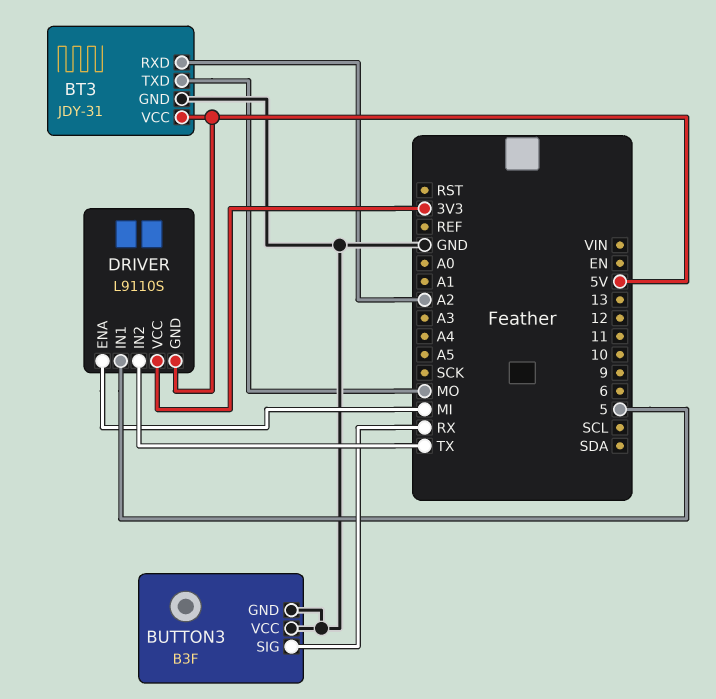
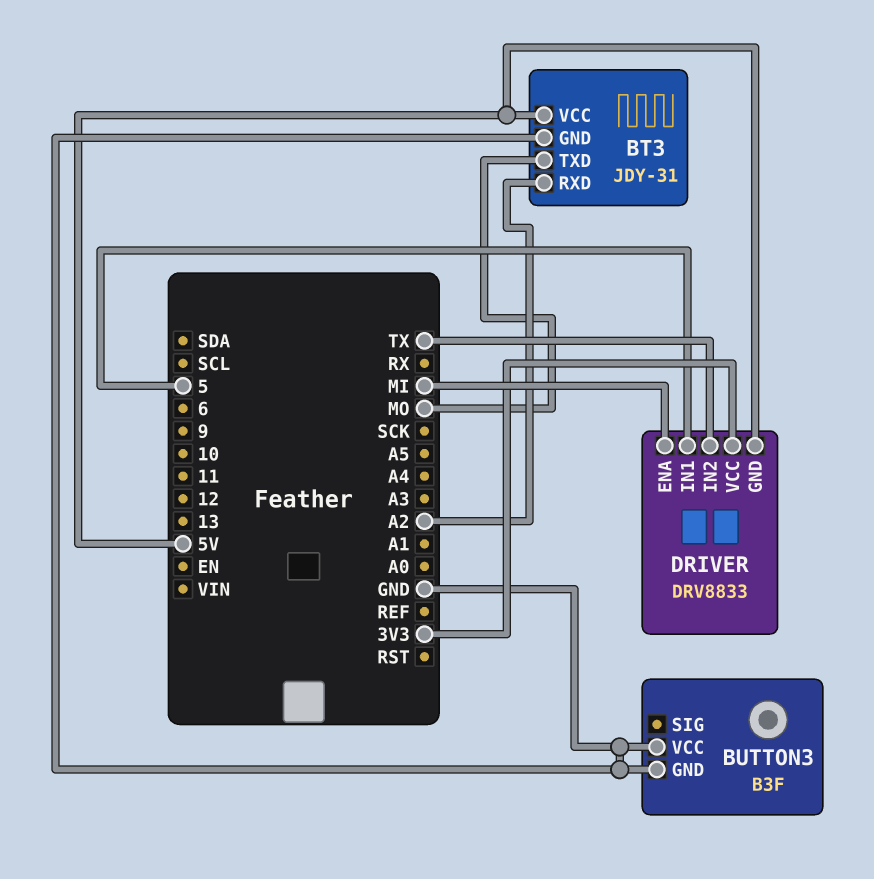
BUTTON3 pin SIG: RX -> none
DRIVER: L9110S -> DRV8833

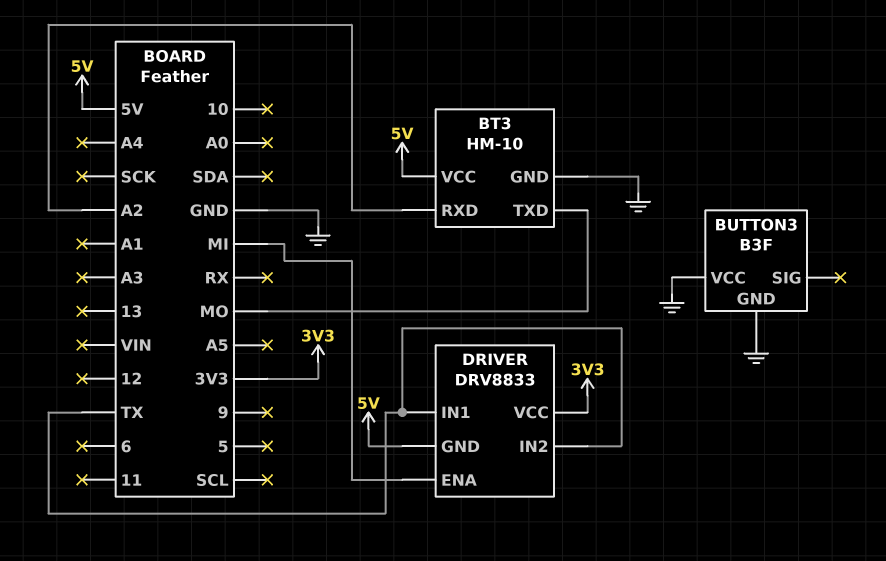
BT3: JDY-31 -> HM-10
DRIVER pin IN1: 5 -> TX

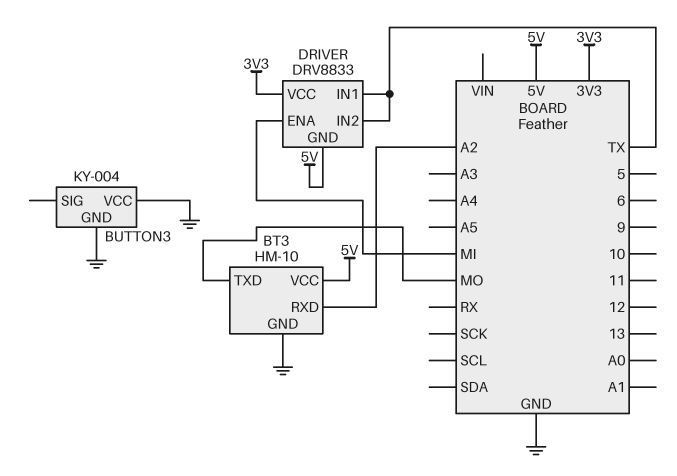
BUTTON3: B3F -> KY-004

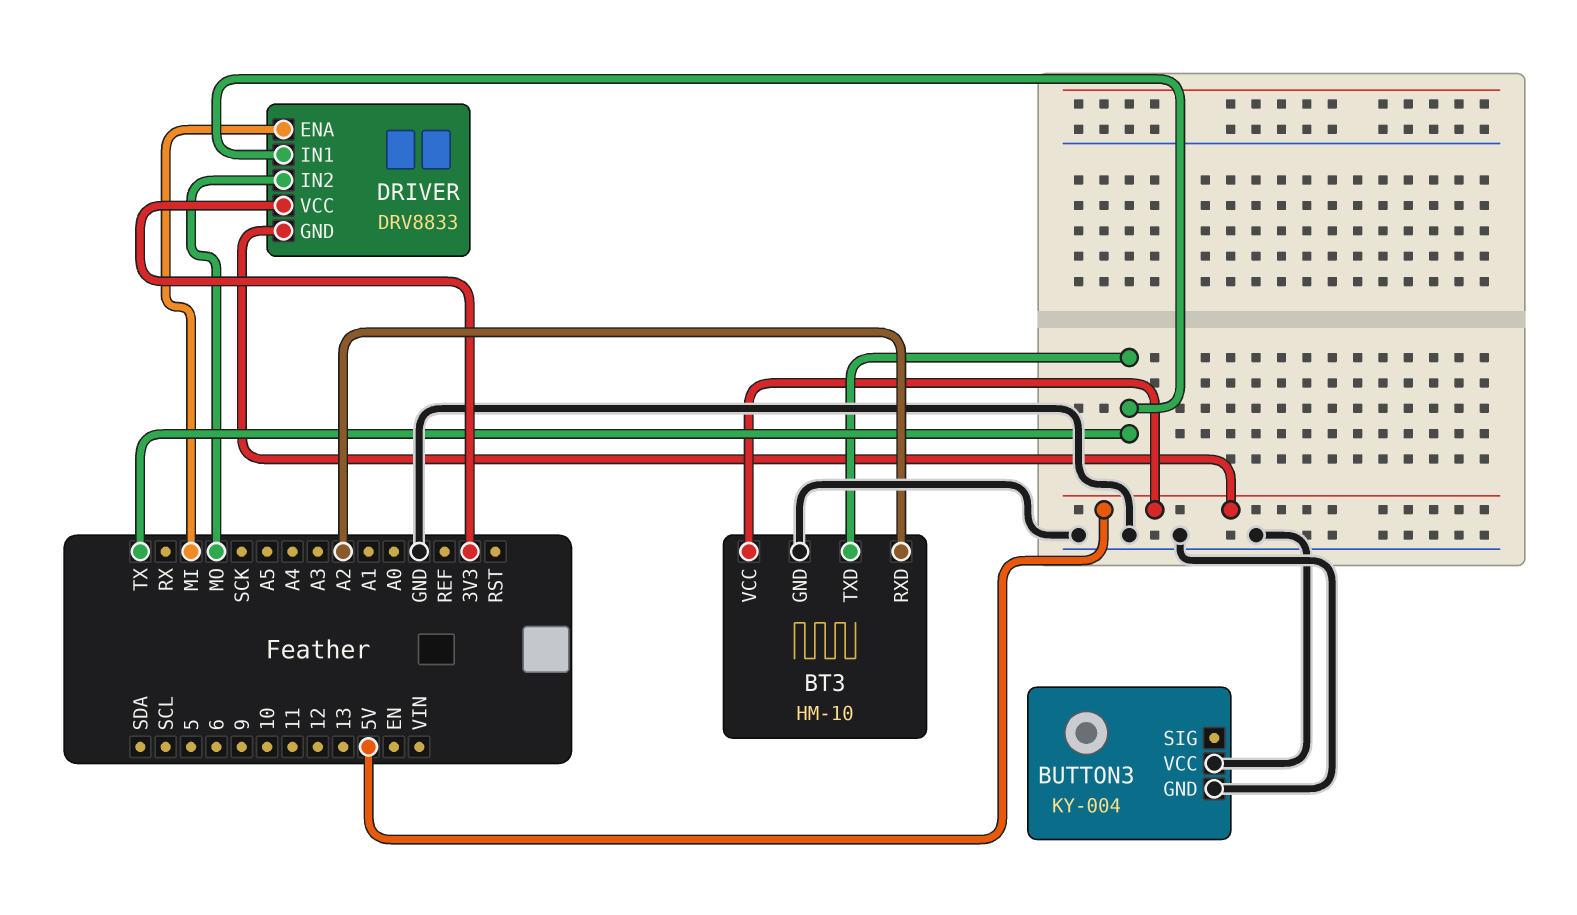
BT3 pin TXD: MO -> TX
DRIVER pin IN2: TX -> MO

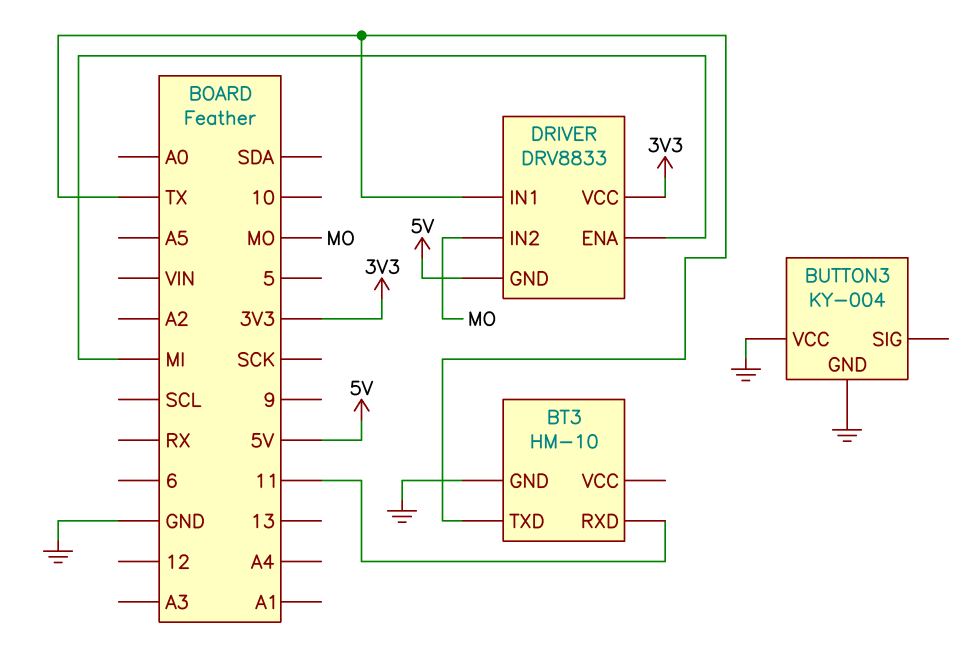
BT3 pin RXD: A2 -> 11
BT3 pin VCC: 5V -> none

